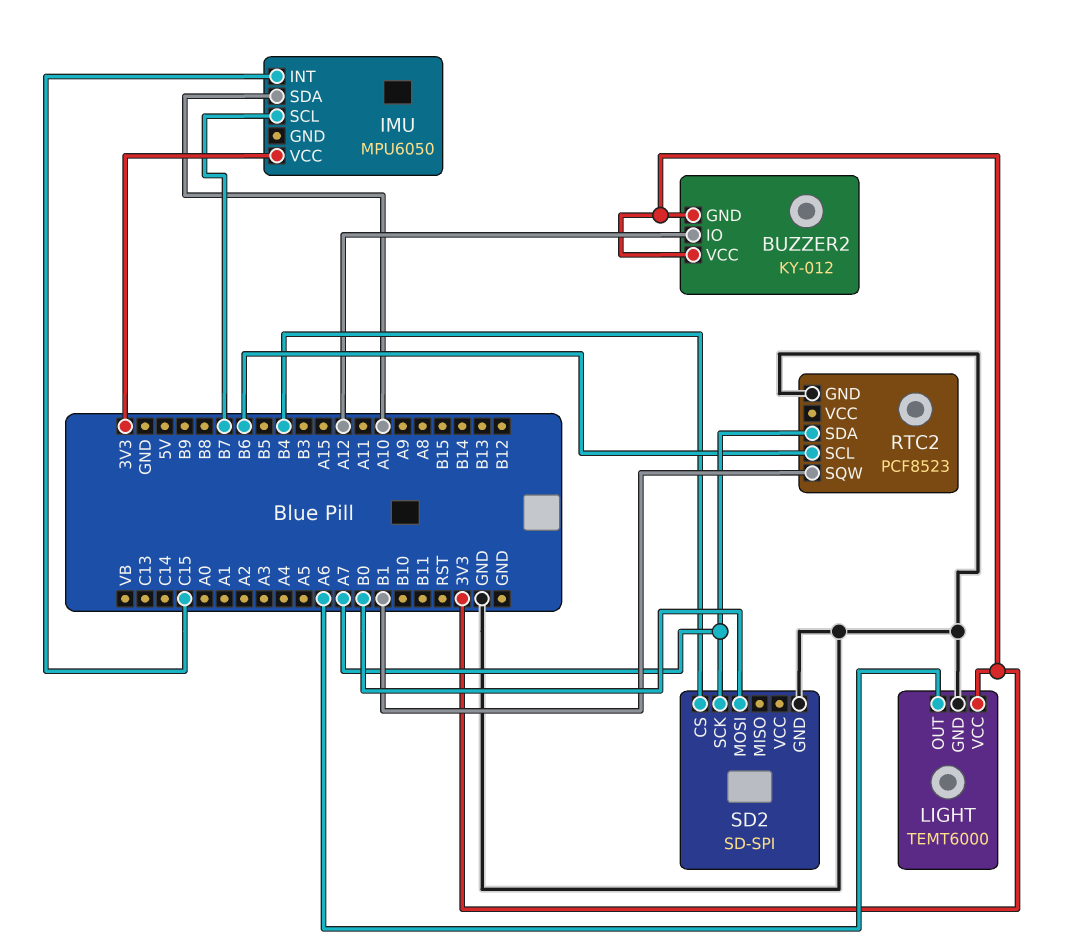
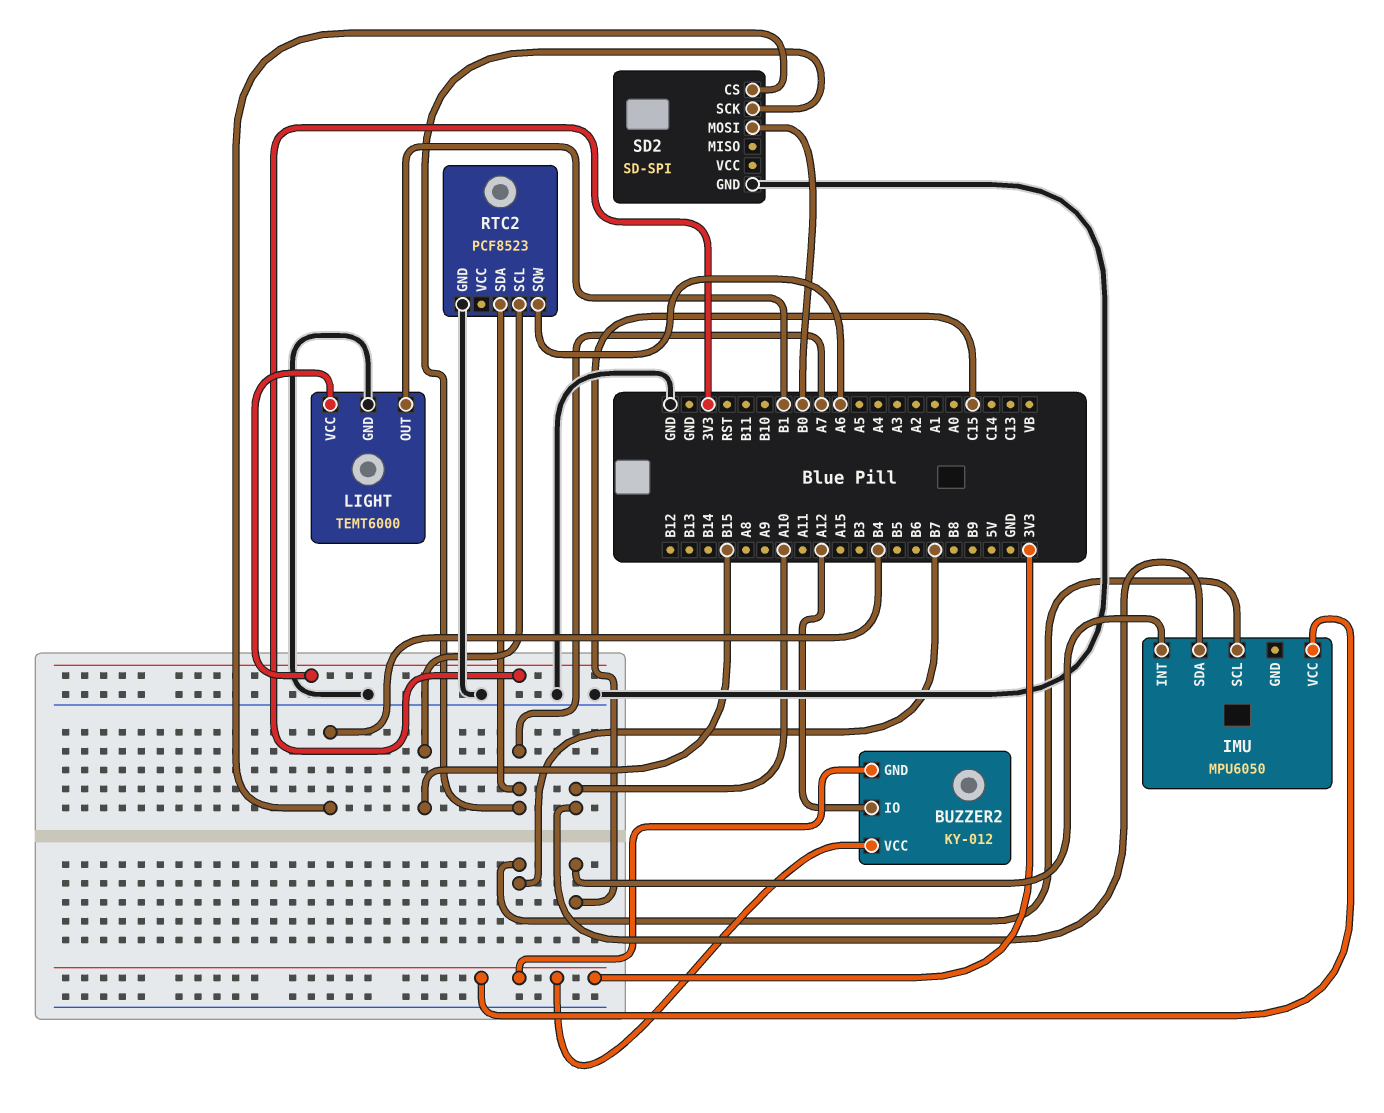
LIGHT pin OUT: A6 -> B1
RTC2 pin SCL: B6 -> B15
RTC2 pin SQW: B1 -> A6

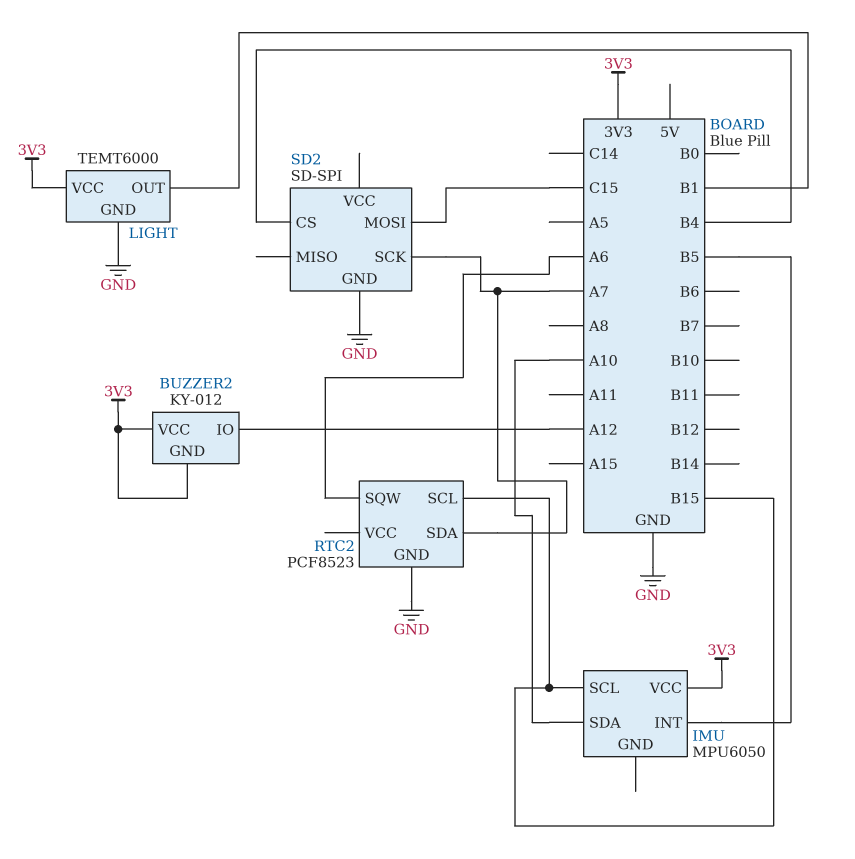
IMU pin INT: C15 -> B5
IMU pin SCL: B7 -> B15
SD2 pin MOSI: B0 -> C15

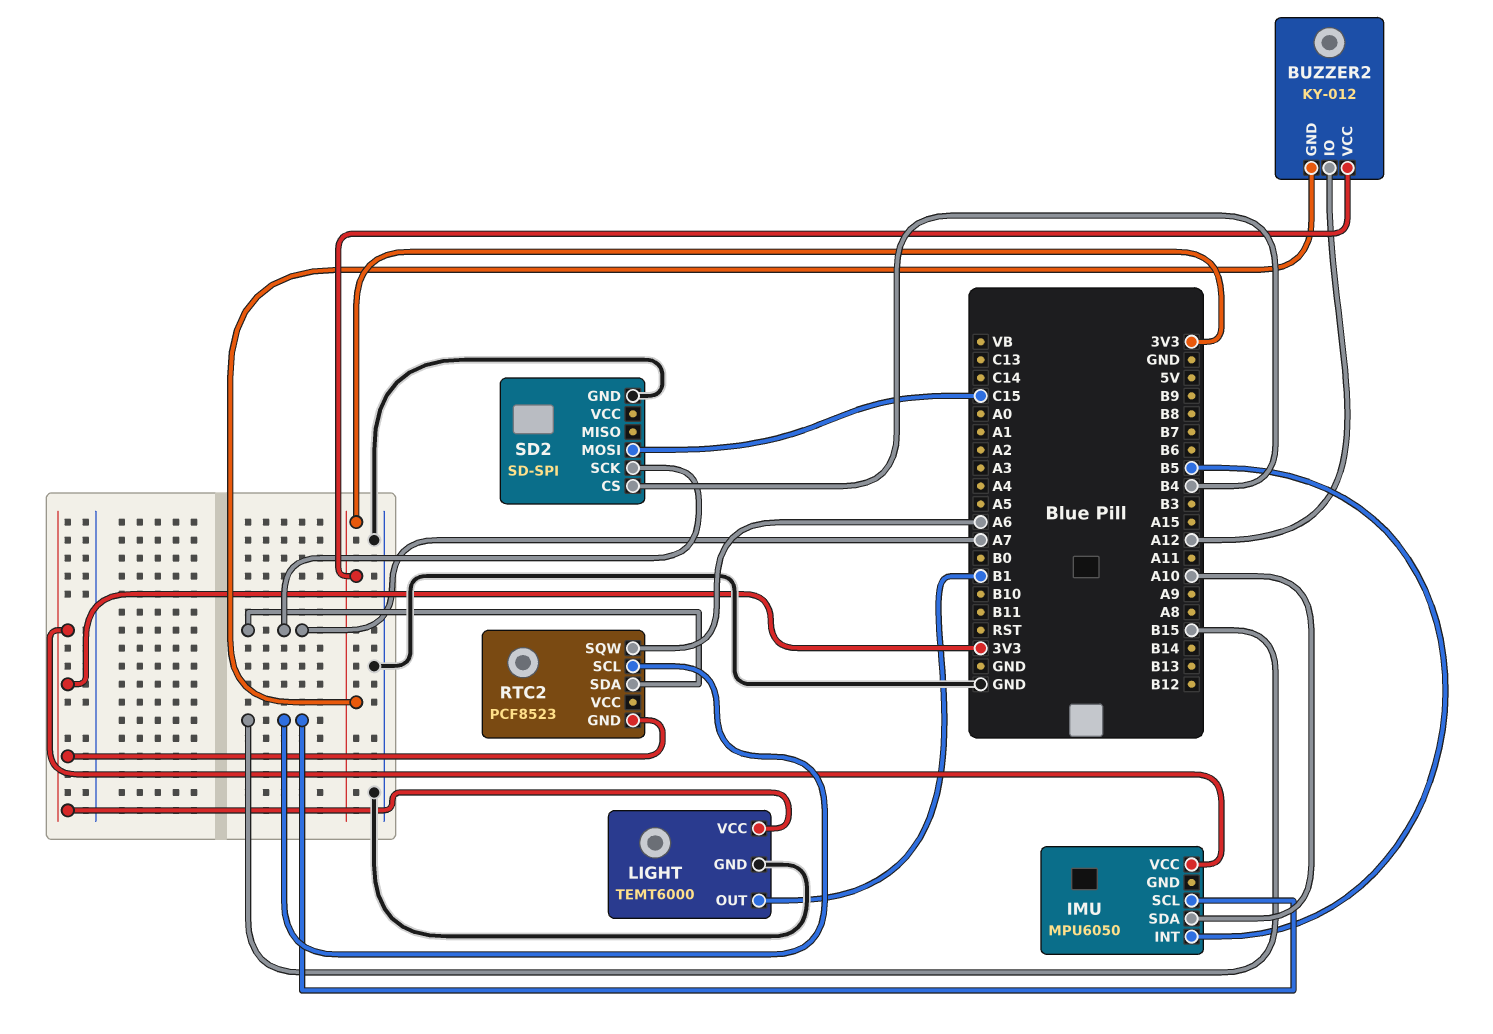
RTC2 pin GND: GND -> 3V3

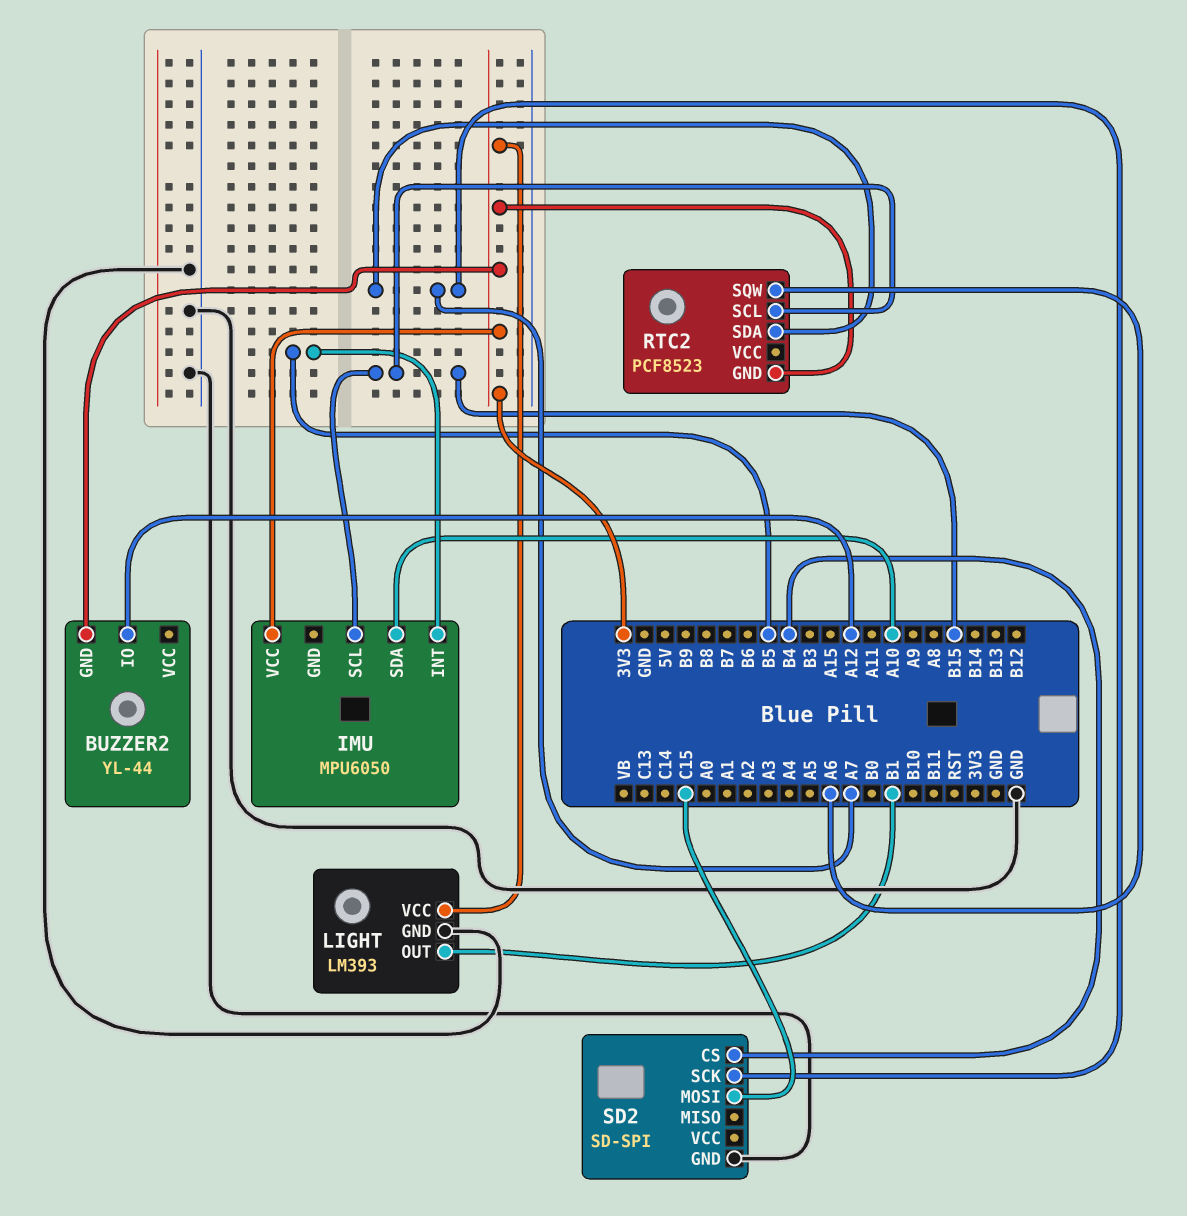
BUZZER2: KY-012 -> YL-44
BUZZER2 pin VCC: 3V3 -> none
LIGHT: TEMT6000 -> LM393

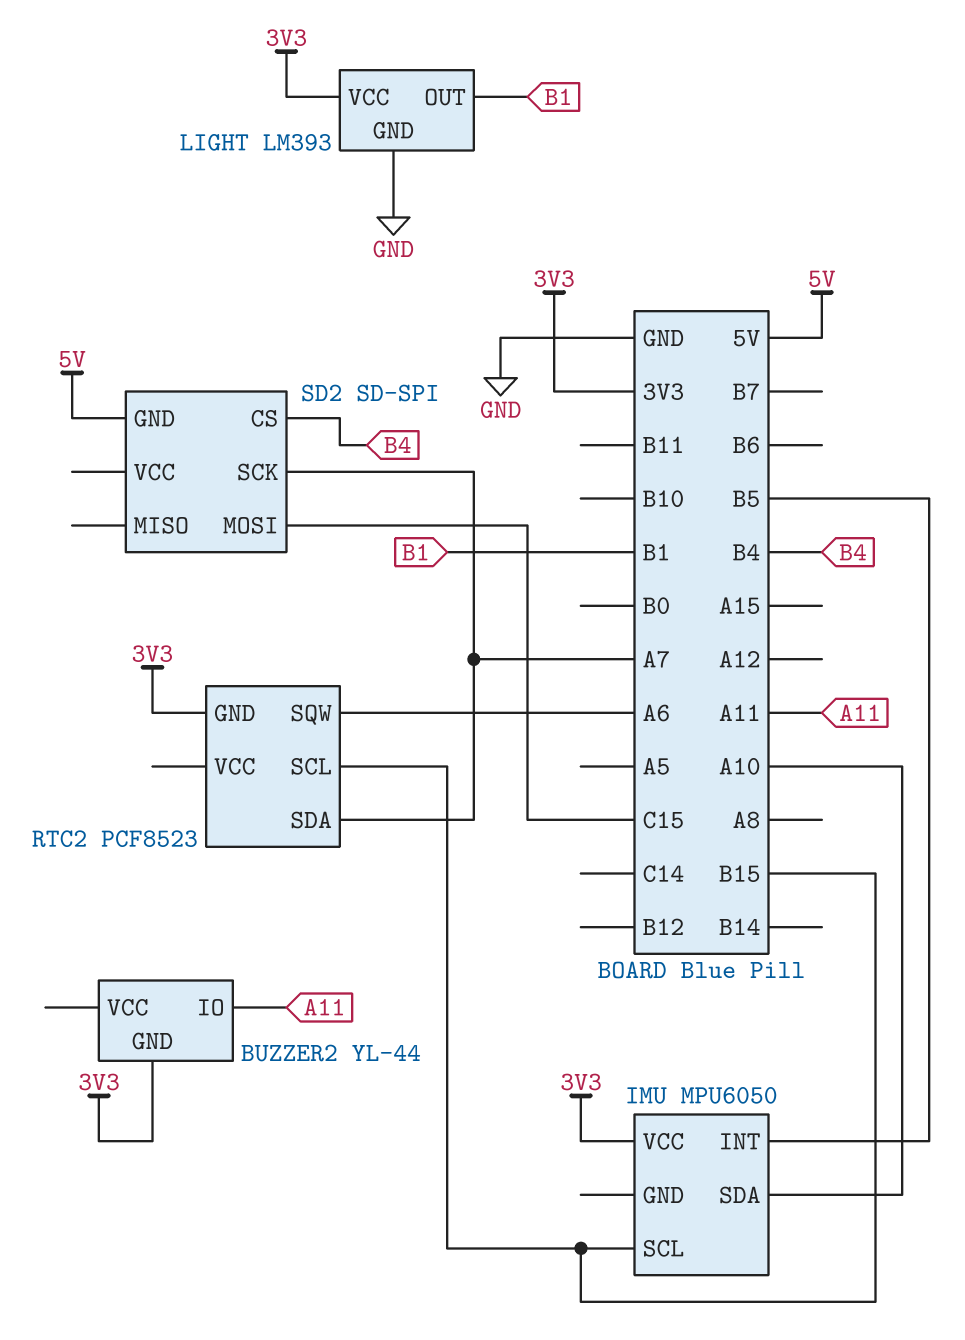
BUZZER2 pin IO: A12 -> A11
SD2 pin GND: GND -> 5V

